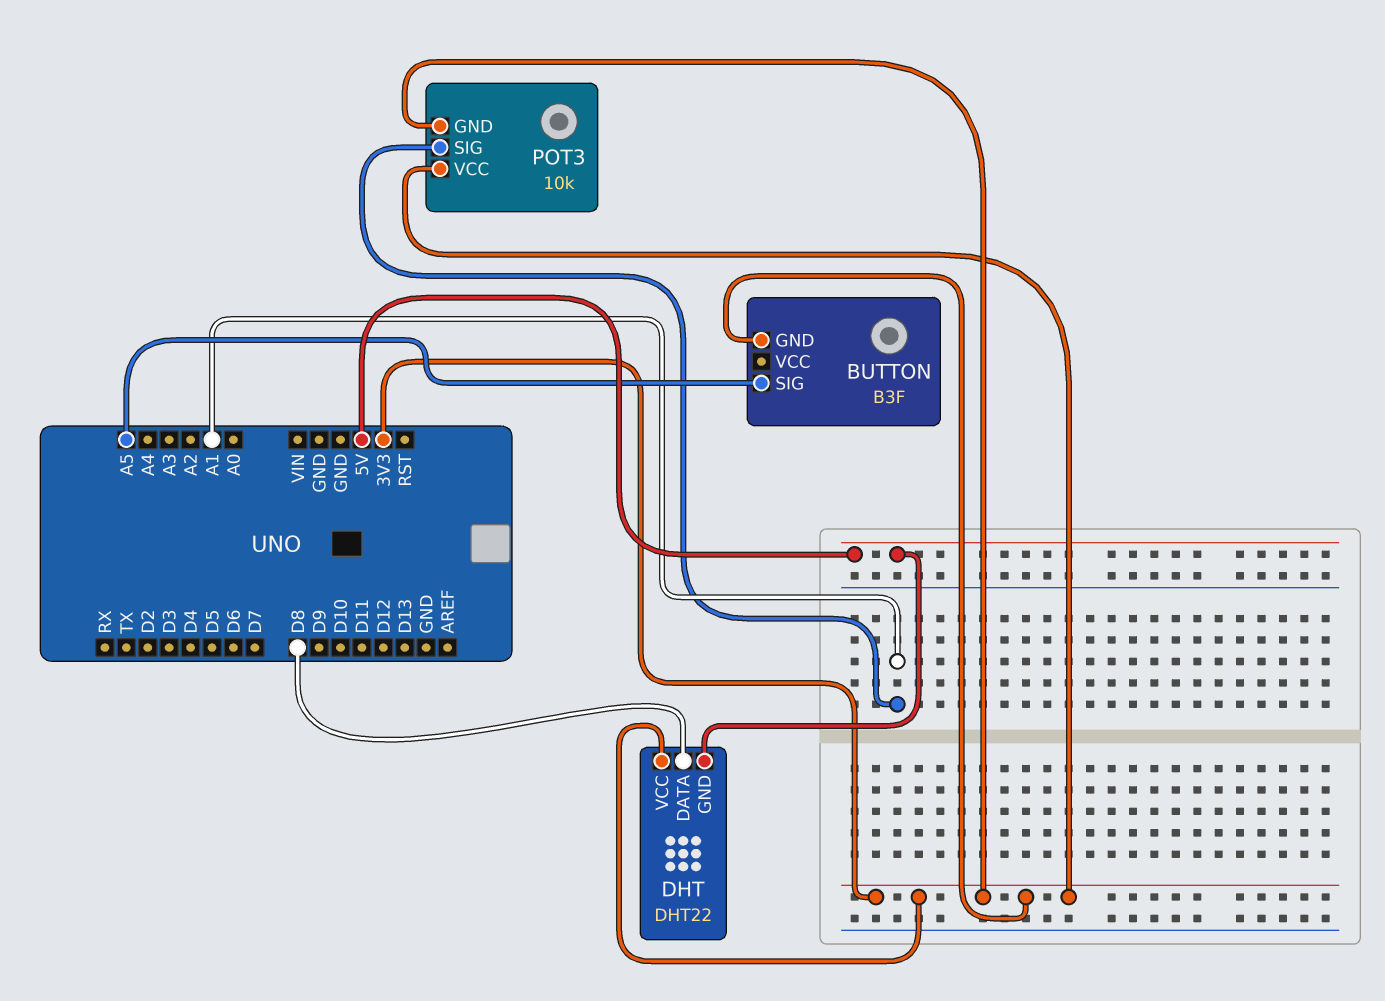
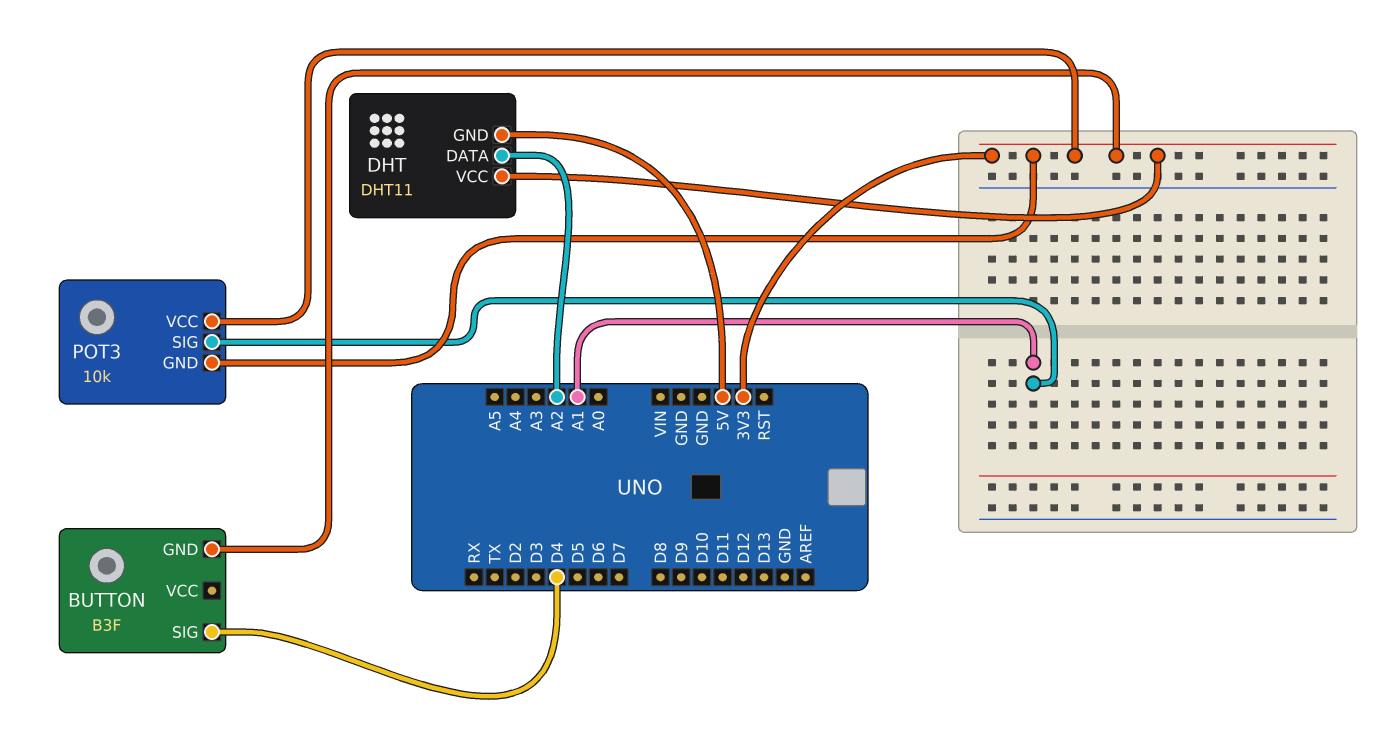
BUTTON pin SIG: A5 -> D4
DHT: DHT22 -> DHT11
DHT pin DATA: D8 -> A2

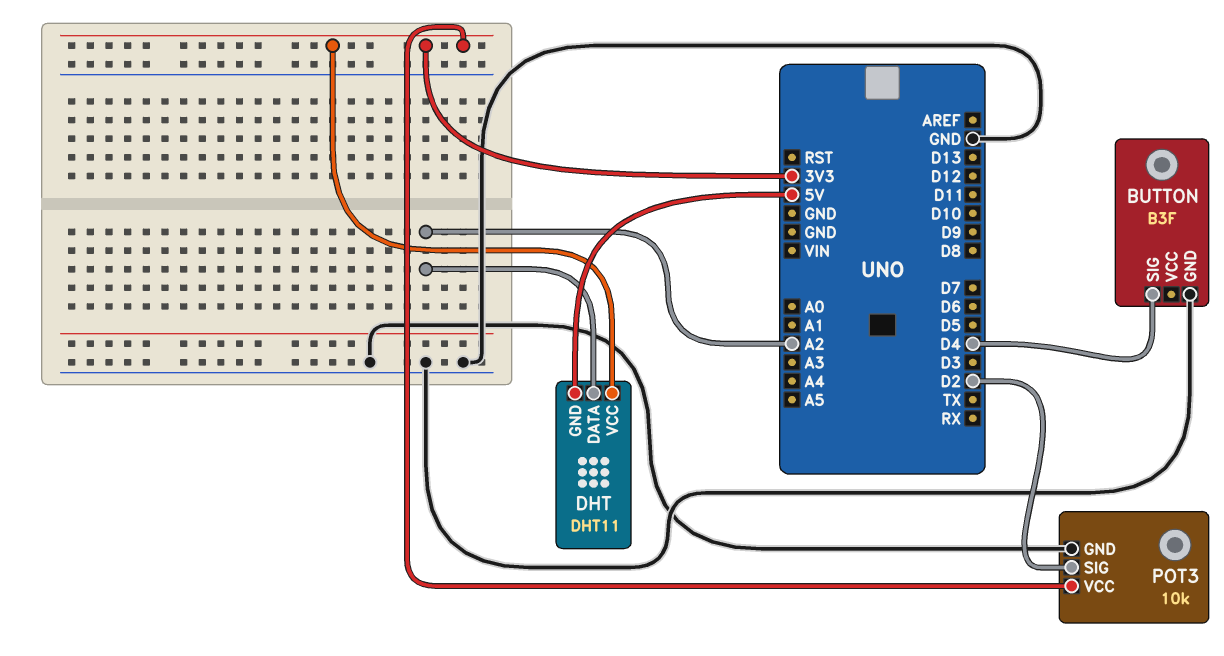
BUTTON pin GND: 3V3 -> GND
POT3 pin GND: 3V3 -> GND
POT3 pin SIG: A1 -> D2

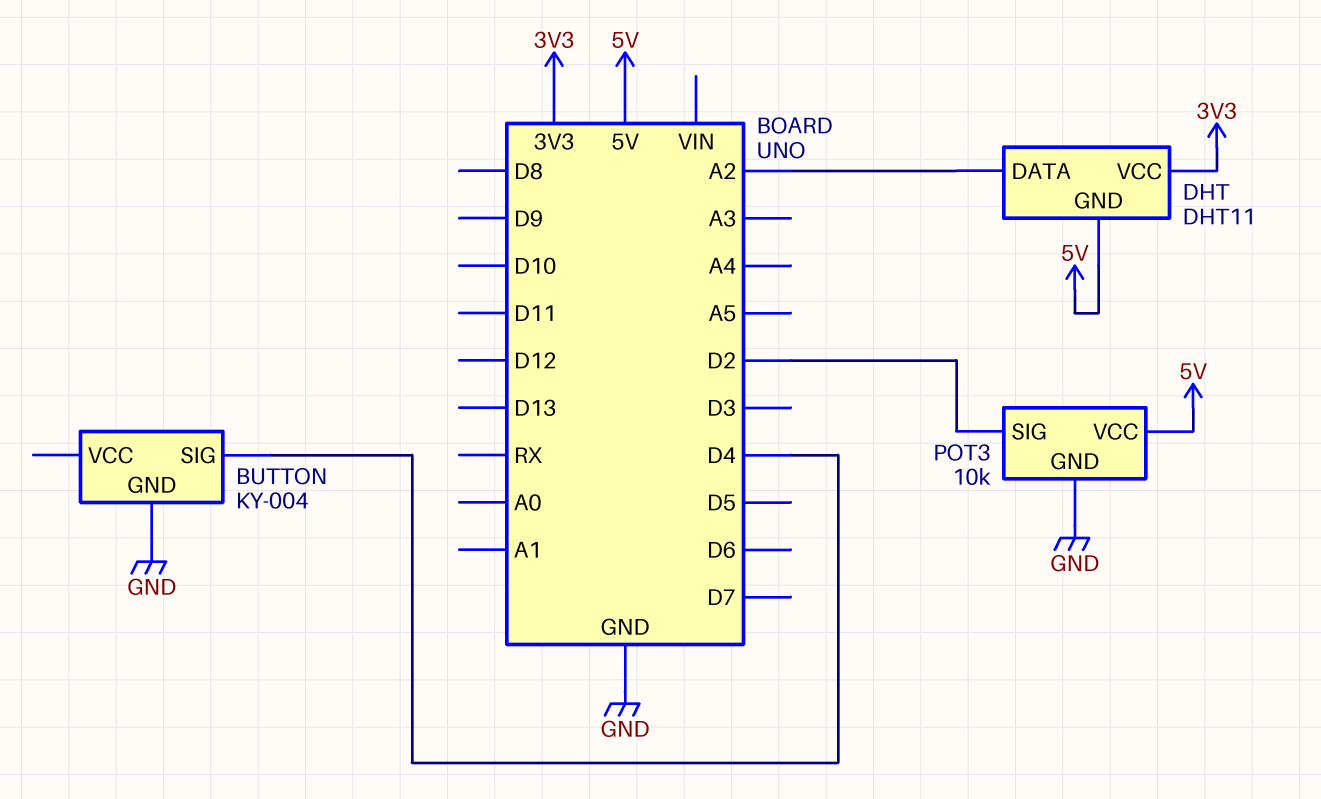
BUTTON: B3F -> KY-004
POT3 pin VCC: 3V3 -> 5V

